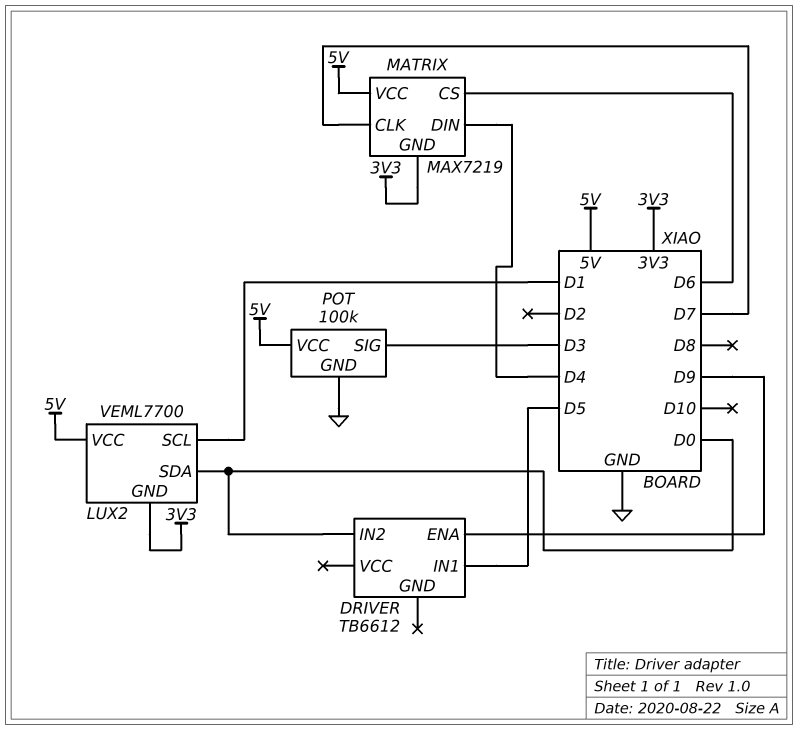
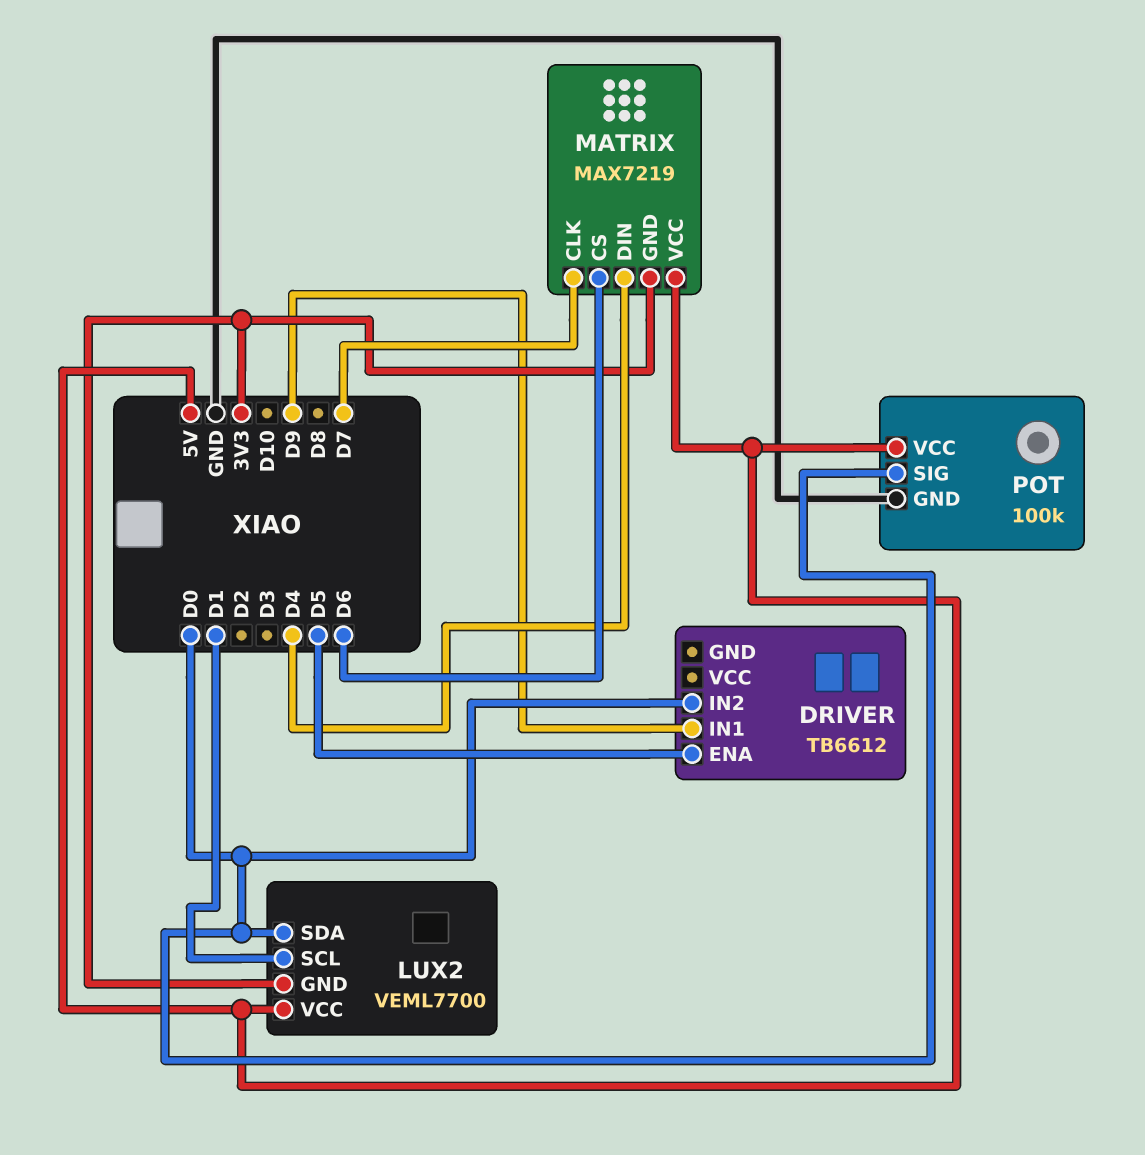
DRIVER pin ENA: D9 -> D5
DRIVER pin IN1: D5 -> D9
POT pin SIG: D3 -> D0

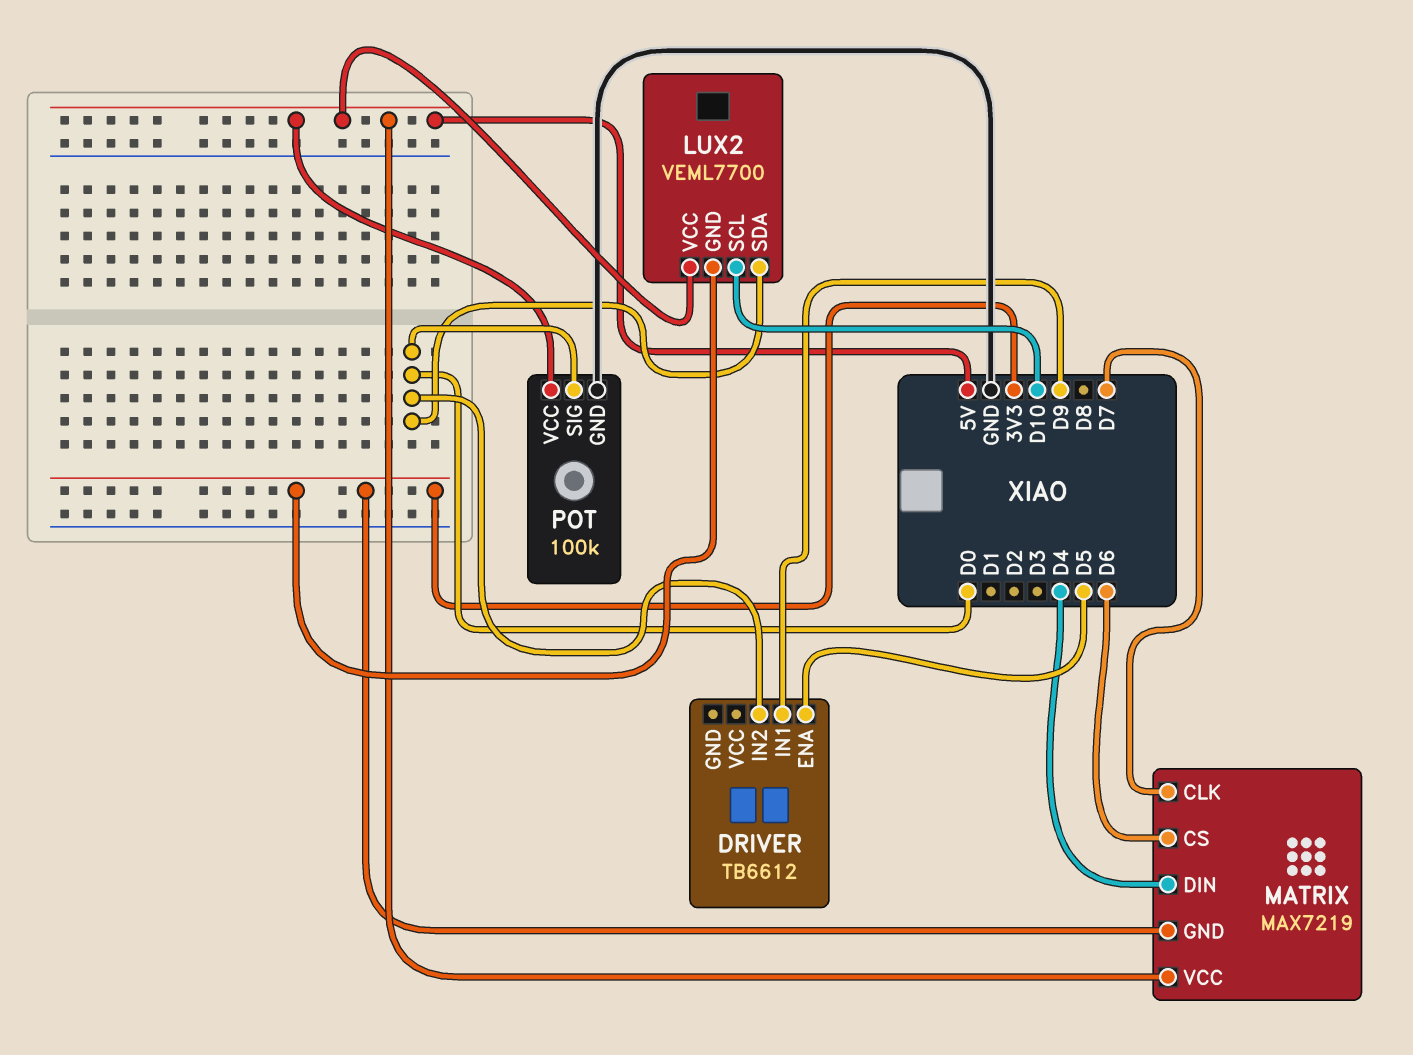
LUX2 pin SCL: D1 -> D10

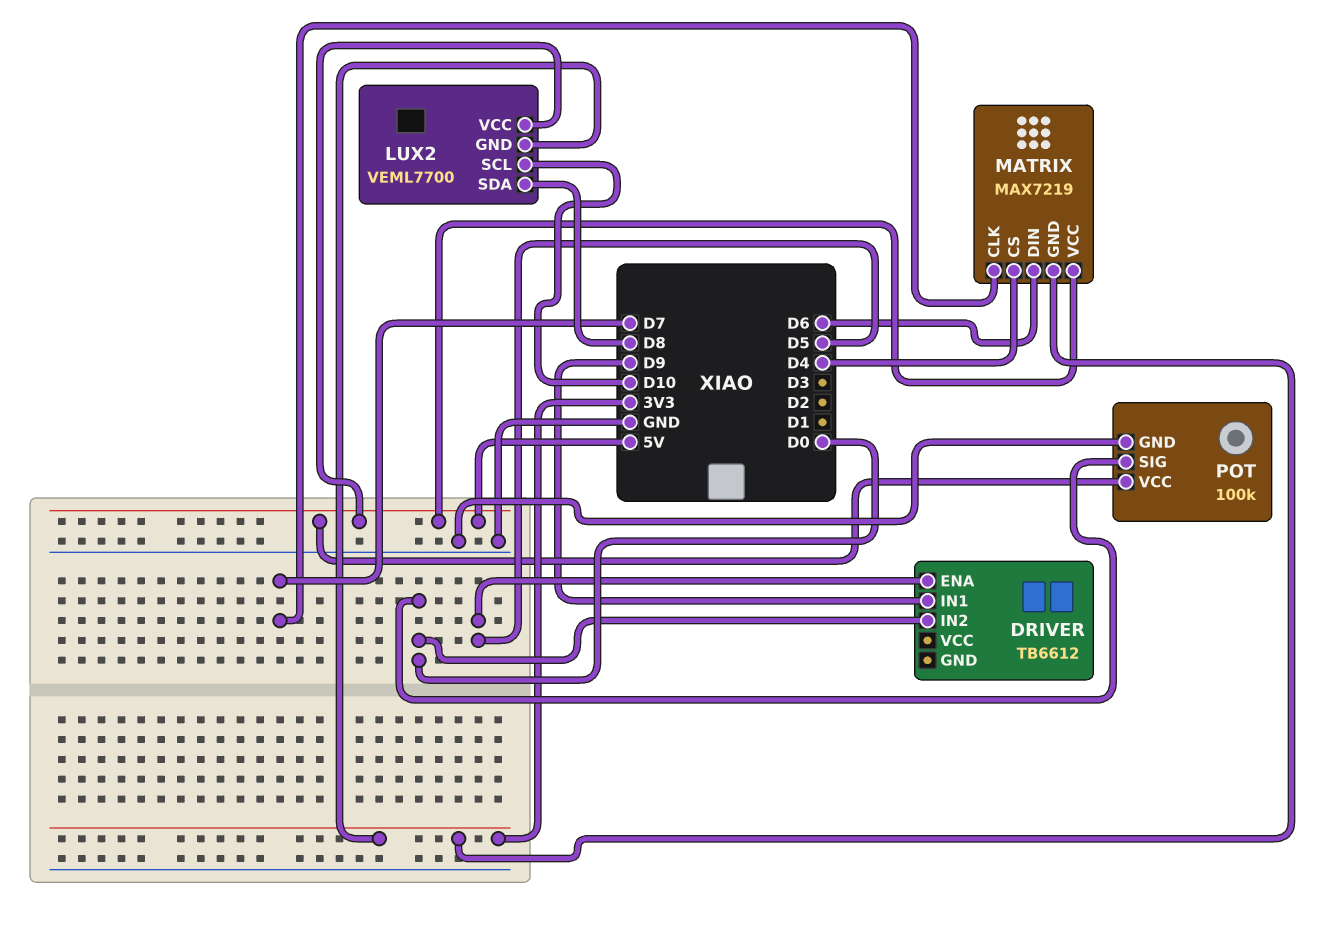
LUX2 pin SDA: D0 -> D8
MATRIX pin CS: D6 -> D4
MATRIX pin DIN: D4 -> D6

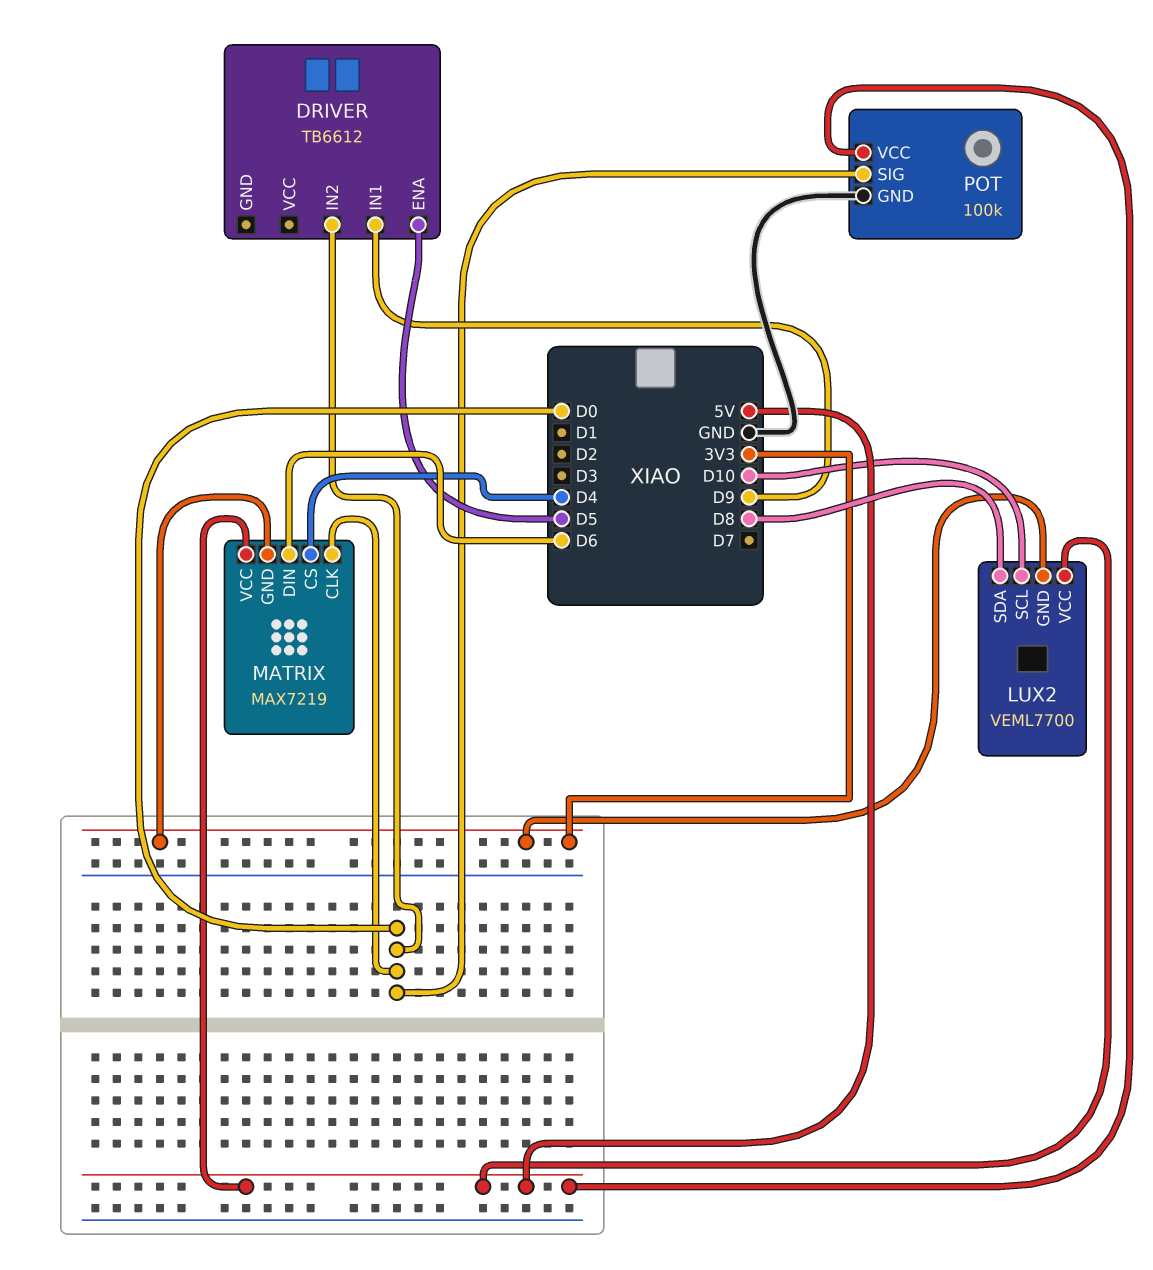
MATRIX pin CLK: D7 -> D0

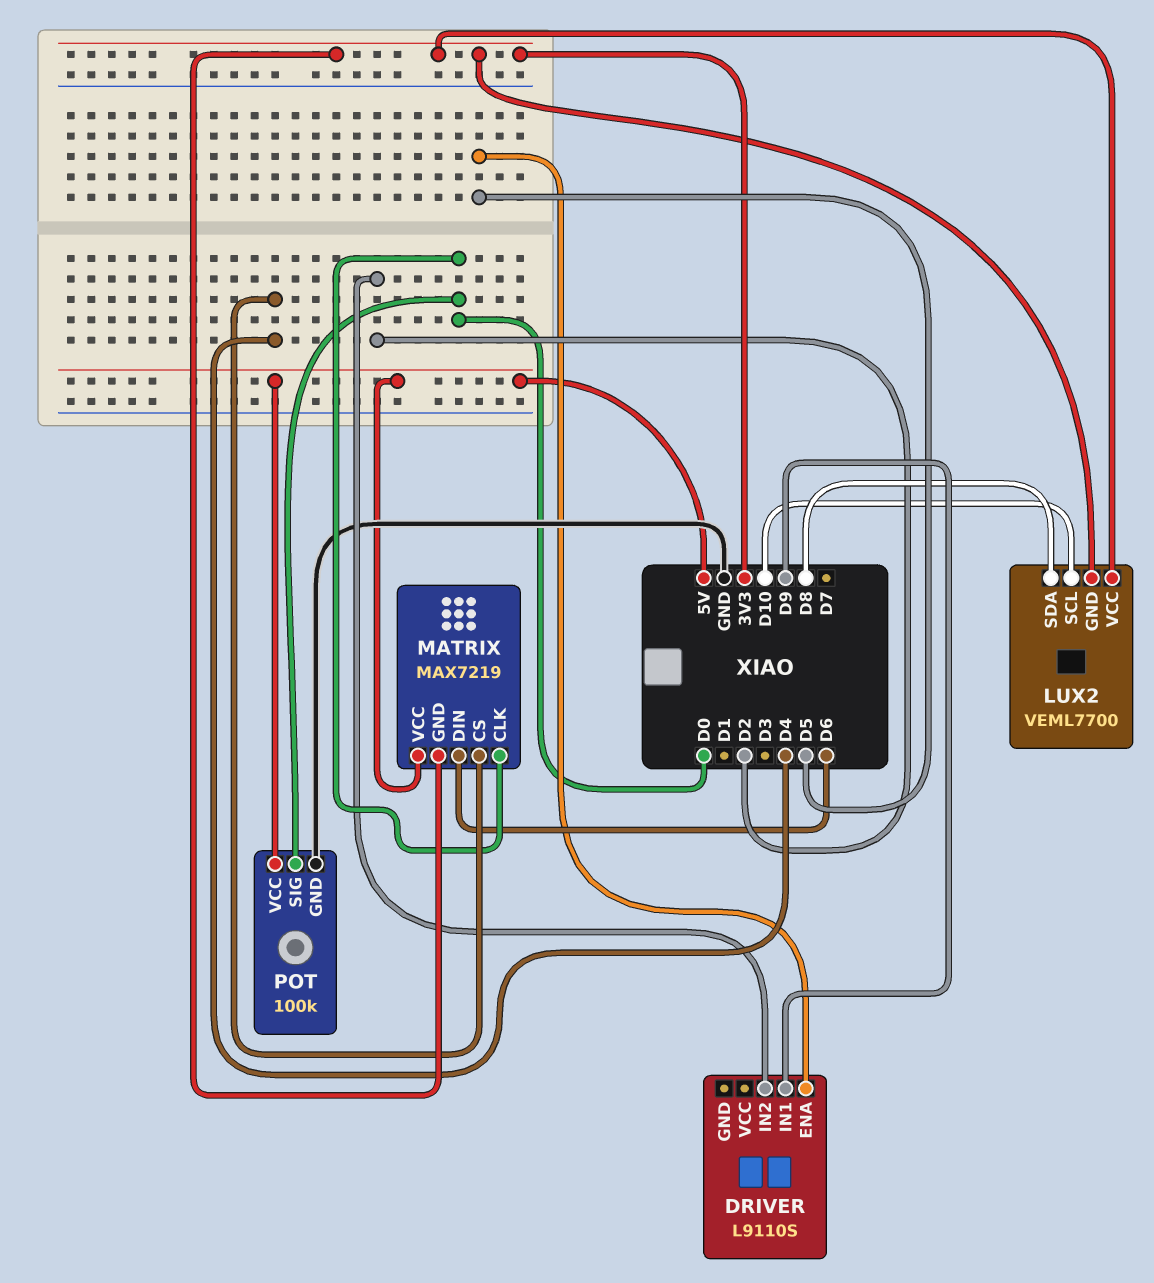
DRIVER: TB6612 -> L9110S
DRIVER pin IN2: D0 -> D2
LUX2 pin VCC: 5V -> 3V3

